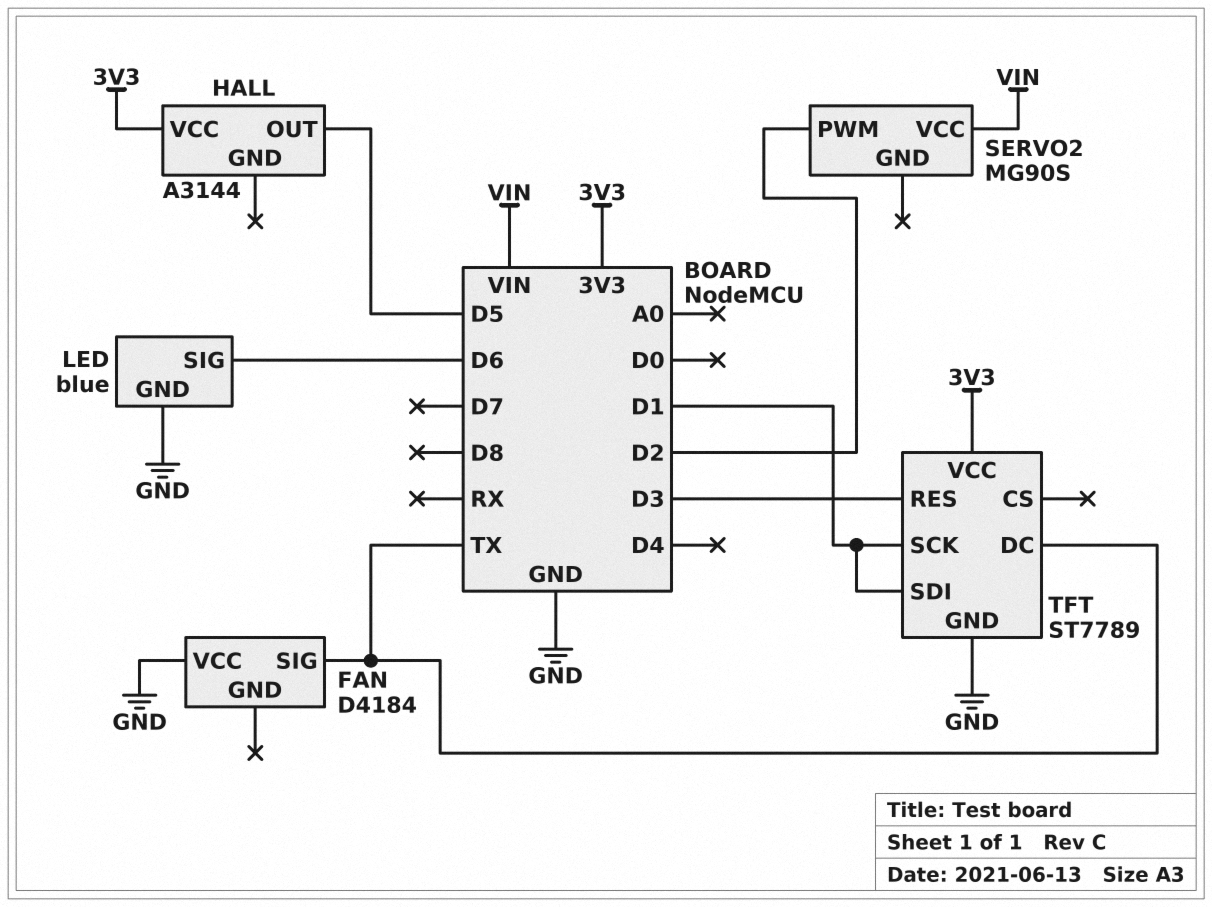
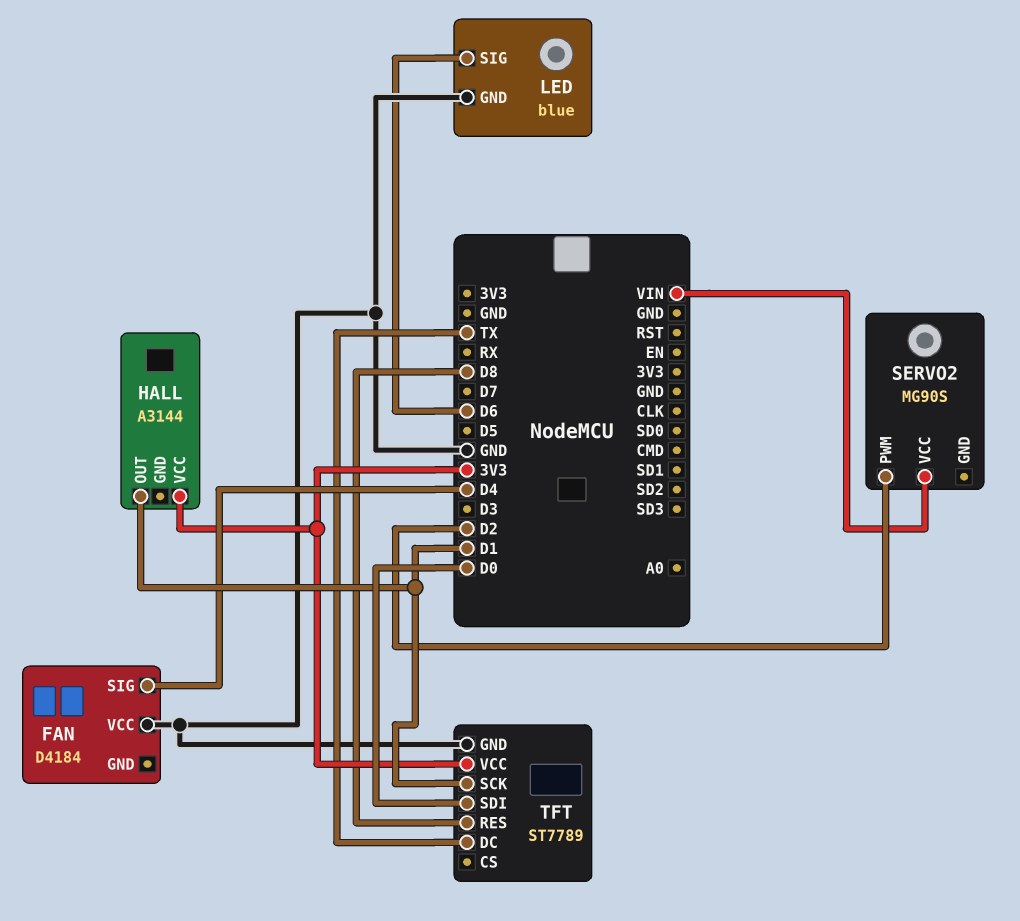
FAN pin SIG: TX -> D4
HALL pin OUT: D5 -> D1
TFT pin RES: D3 -> D8
TFT pin SDI: D1 -> D0

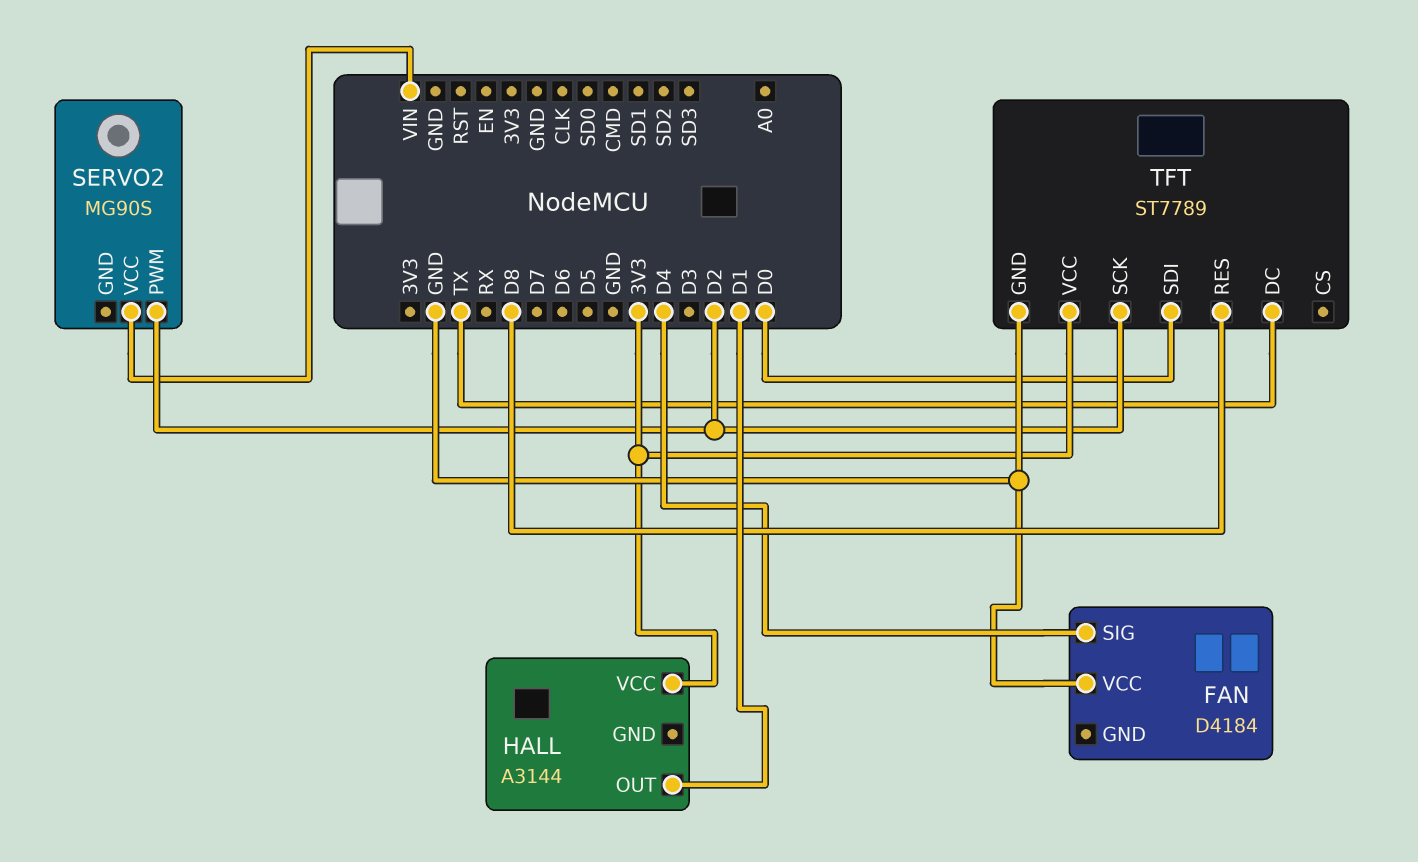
LED: blue -> none
LED pin GND: GND -> none
LED pin SIG: D6 -> none
TFT pin SCK: D1 -> D2

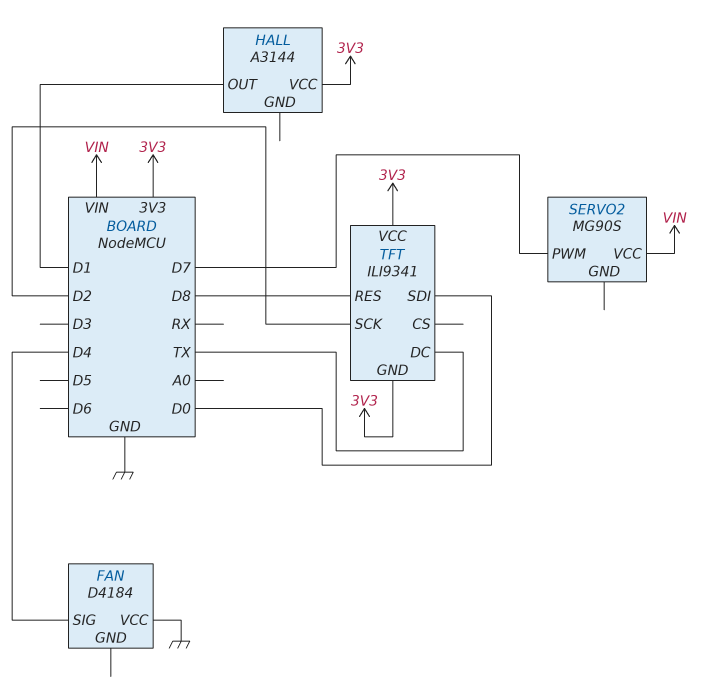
SERVO2 pin PWM: D2 -> D7
TFT: ST7789 -> ILI9341
TFT pin GND: GND -> 3V3

